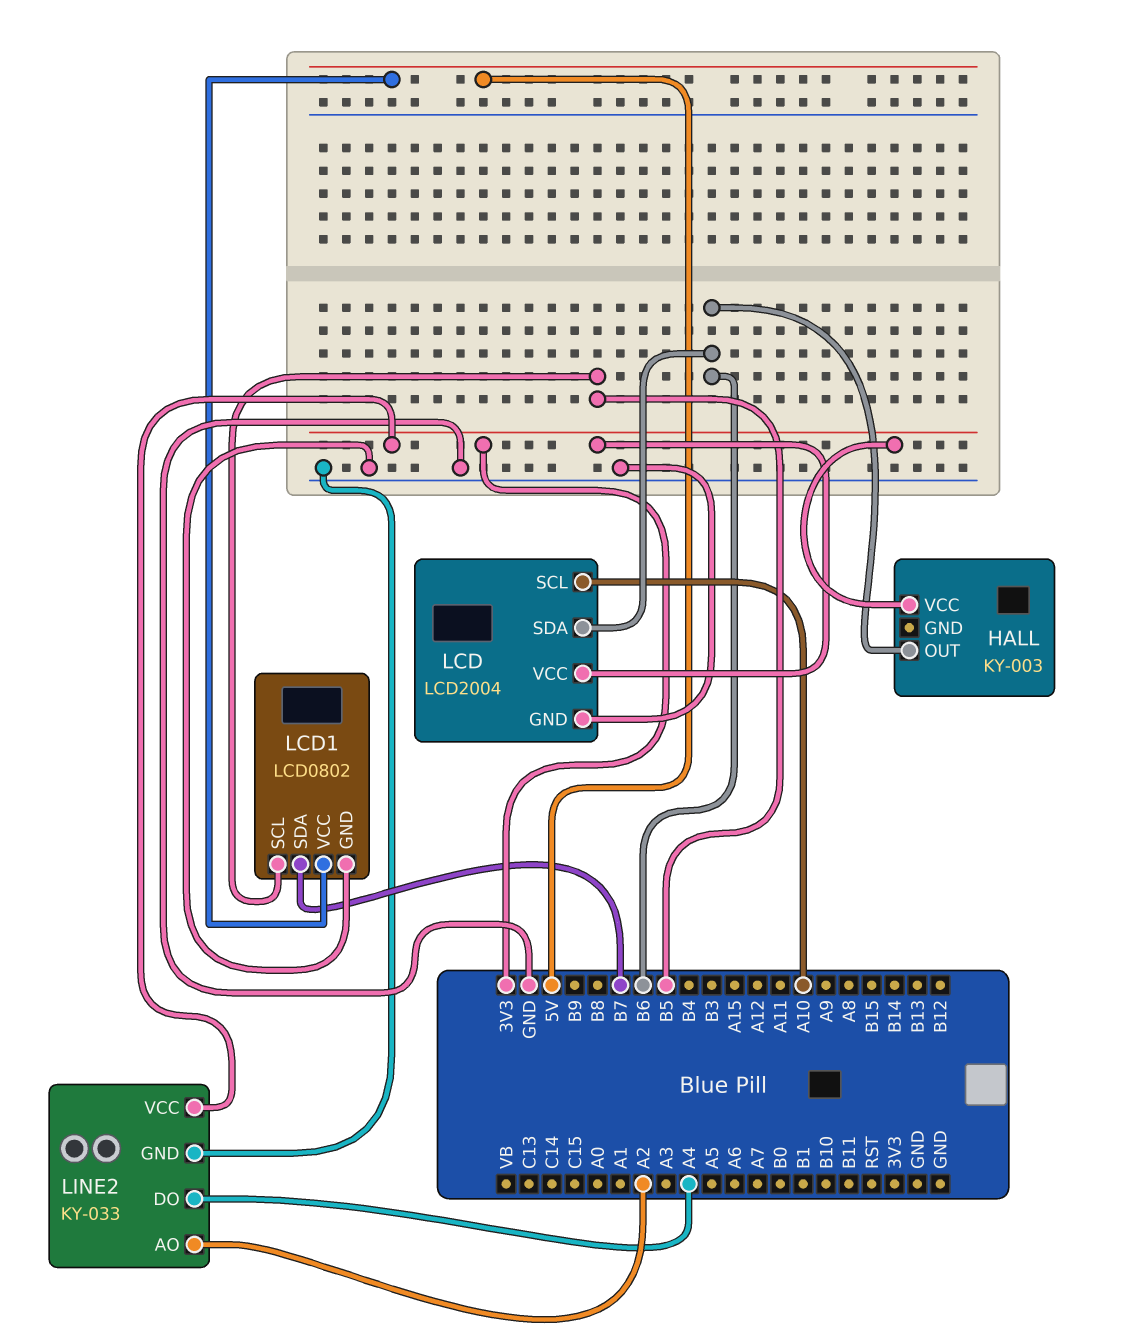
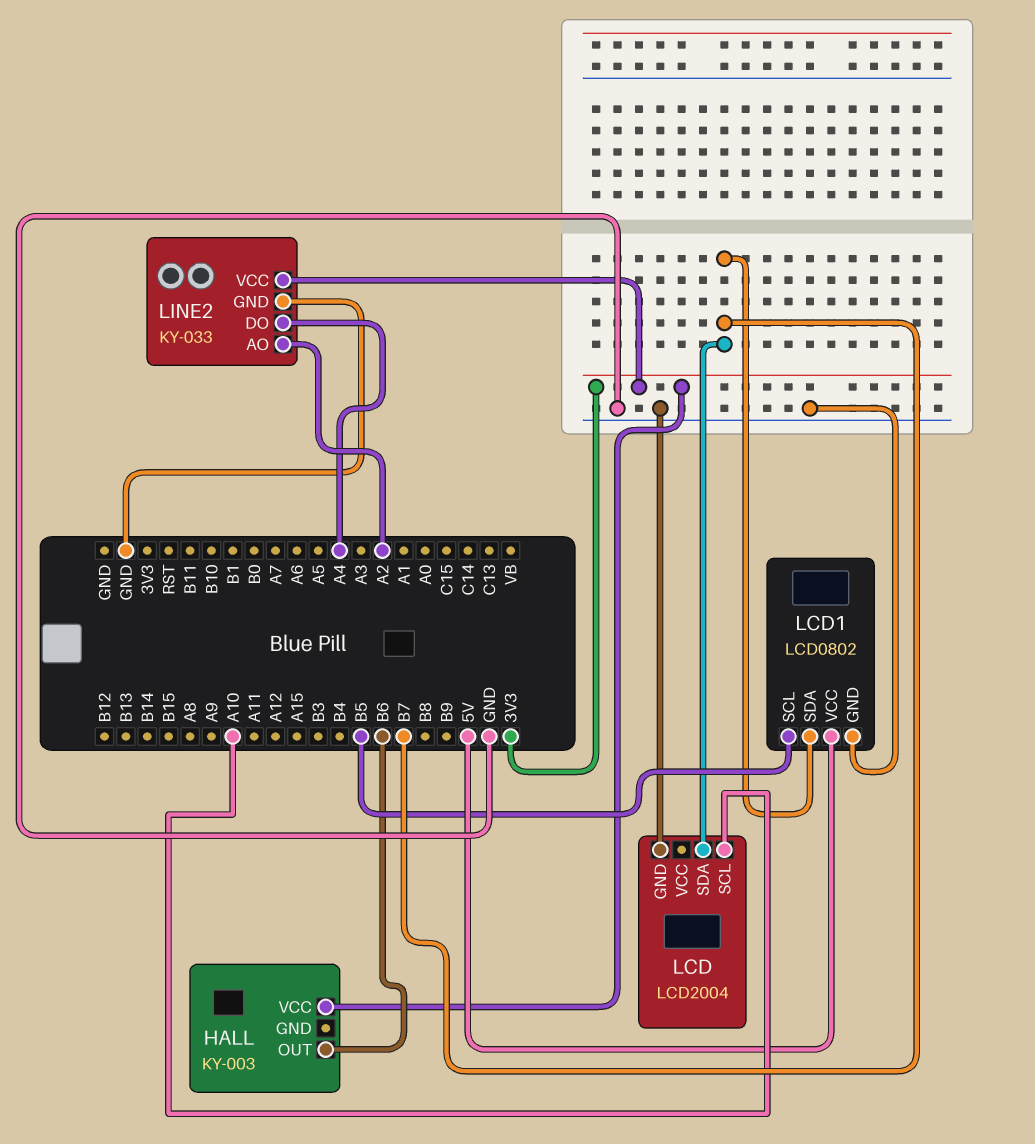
LCD pin SDA: B6 -> B7
LCD pin VCC: 3V3 -> none

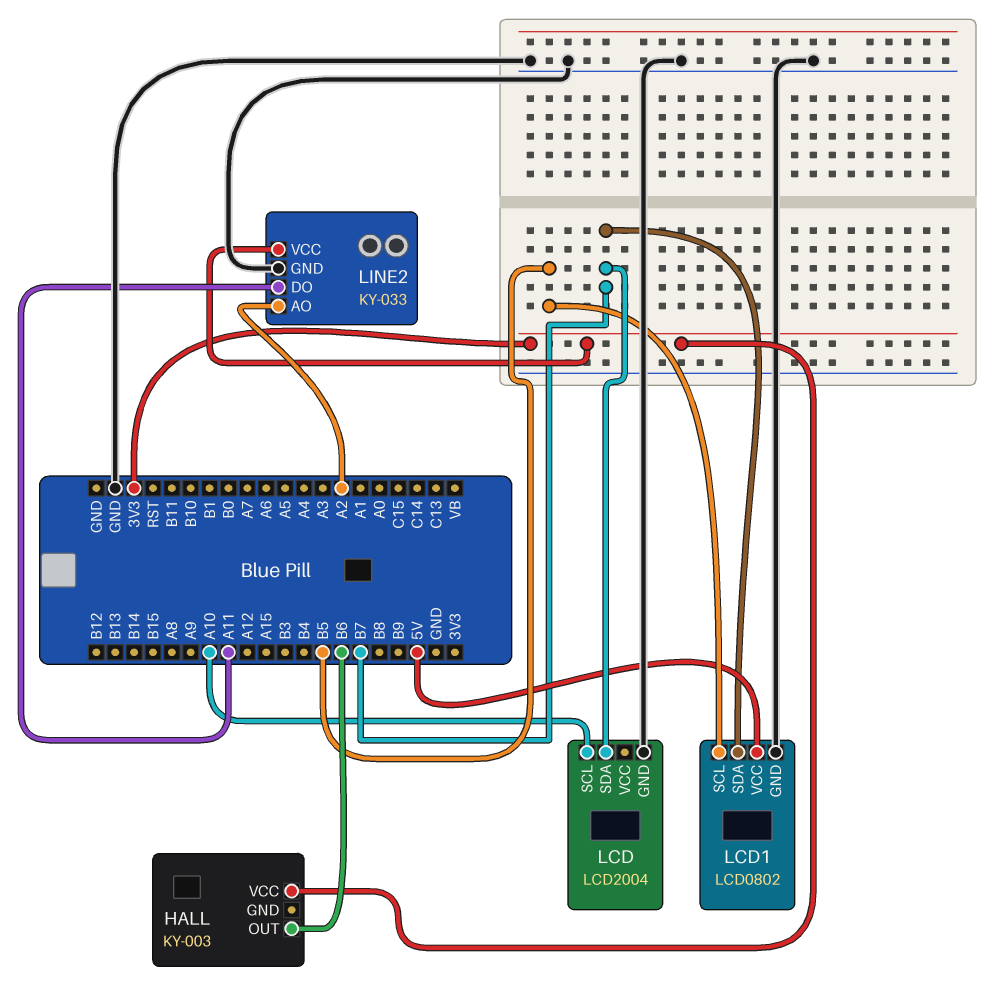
LINE2 pin DO: A4 -> A11

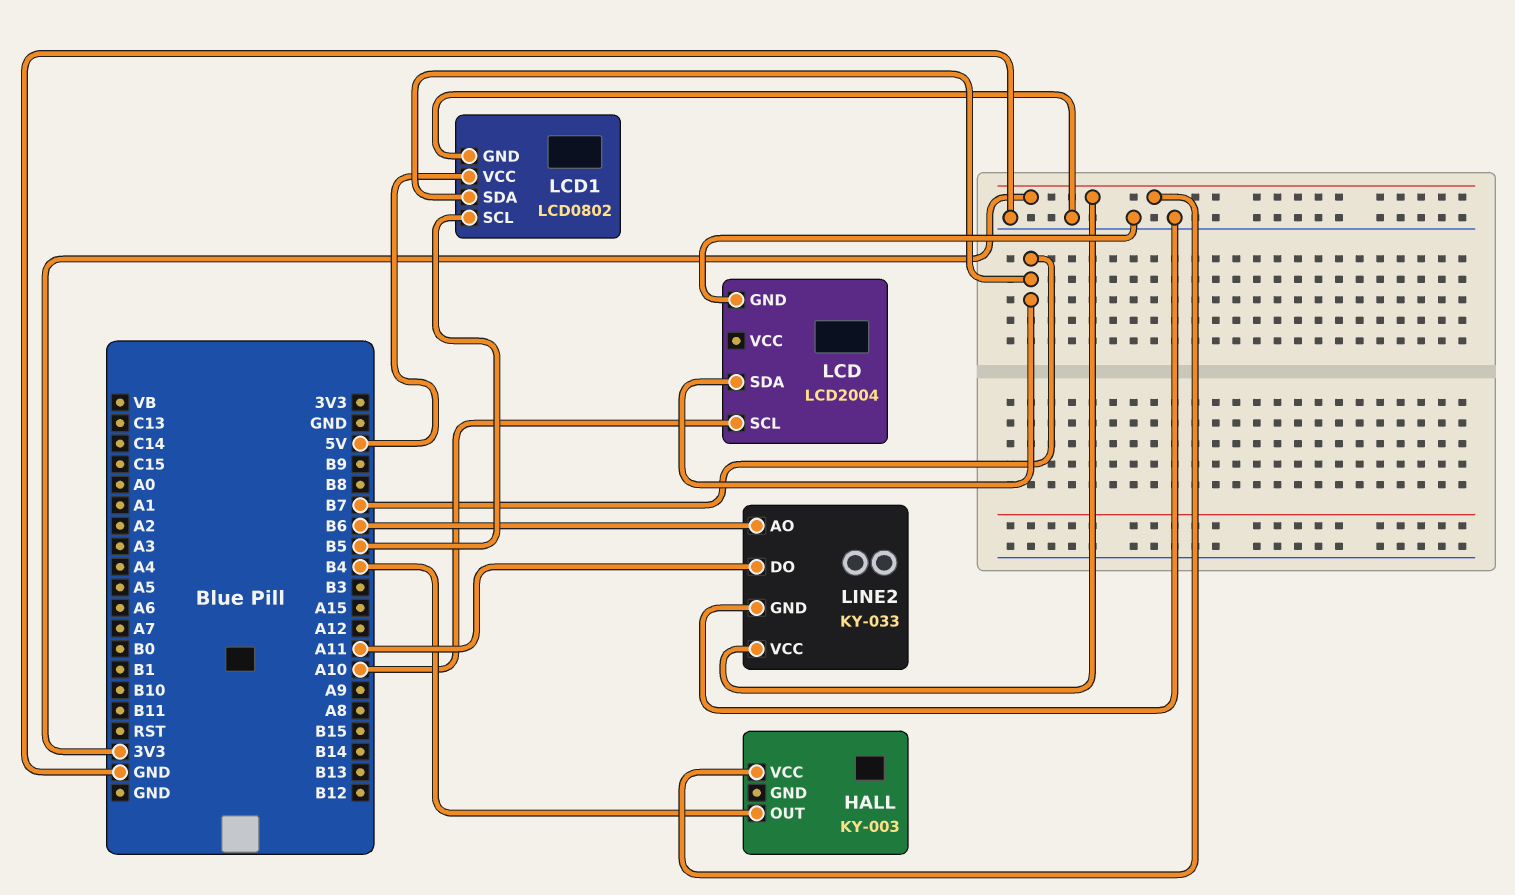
HALL pin OUT: B6 -> B4
LINE2 pin AO: A2 -> B6

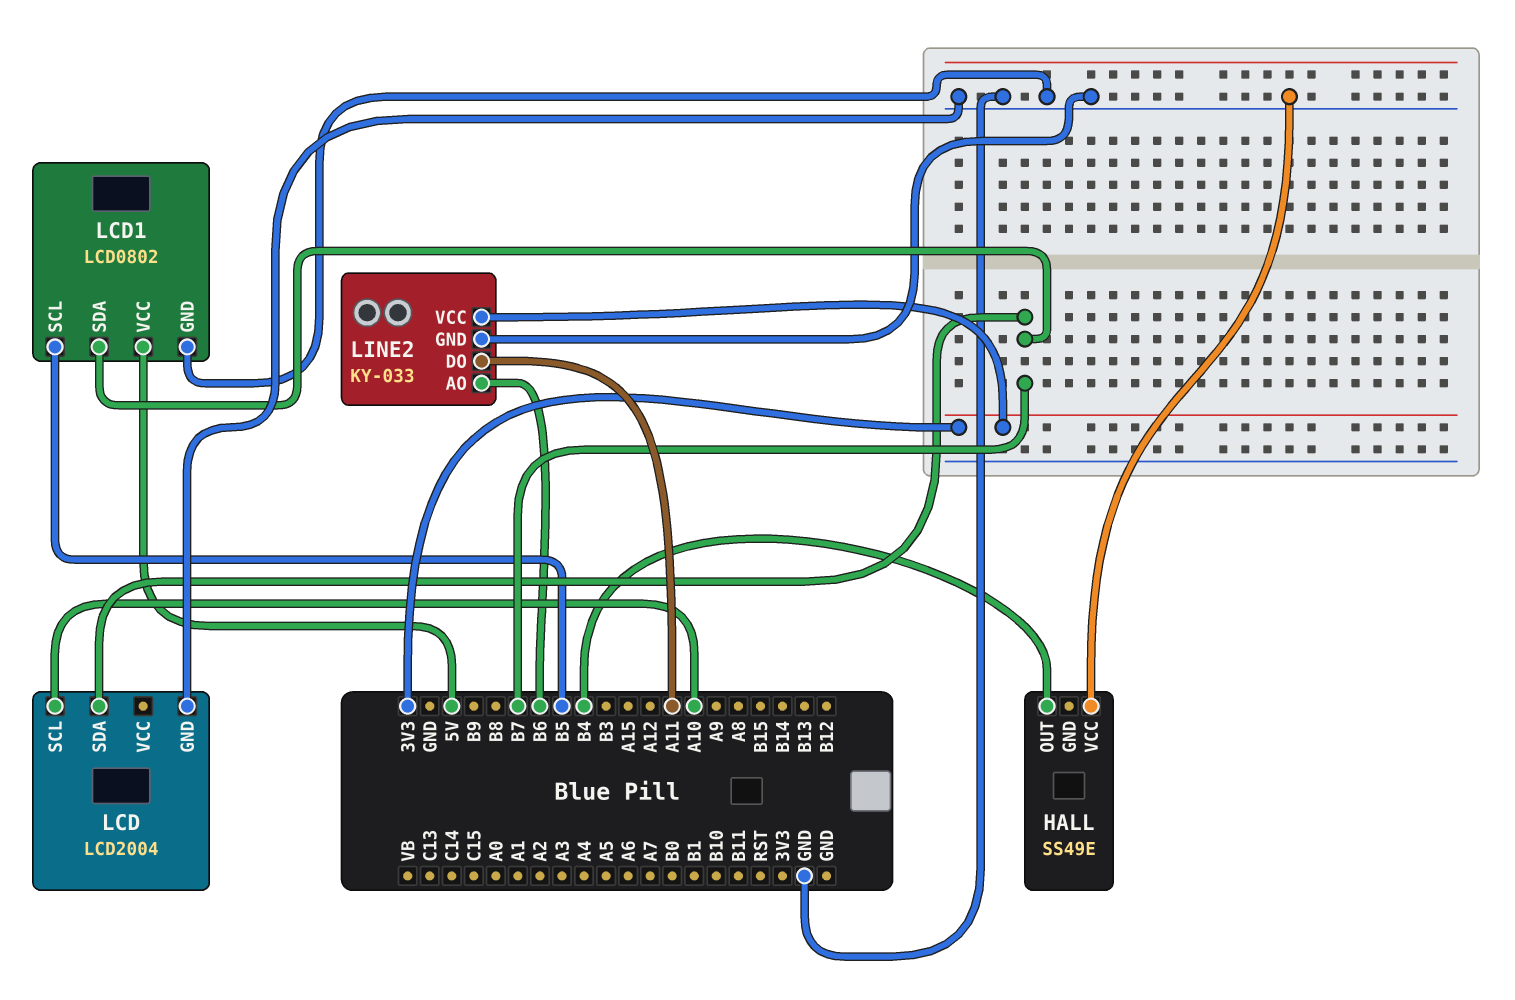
HALL: KY-003 -> SS49E
HALL pin VCC: 3V3 -> GND

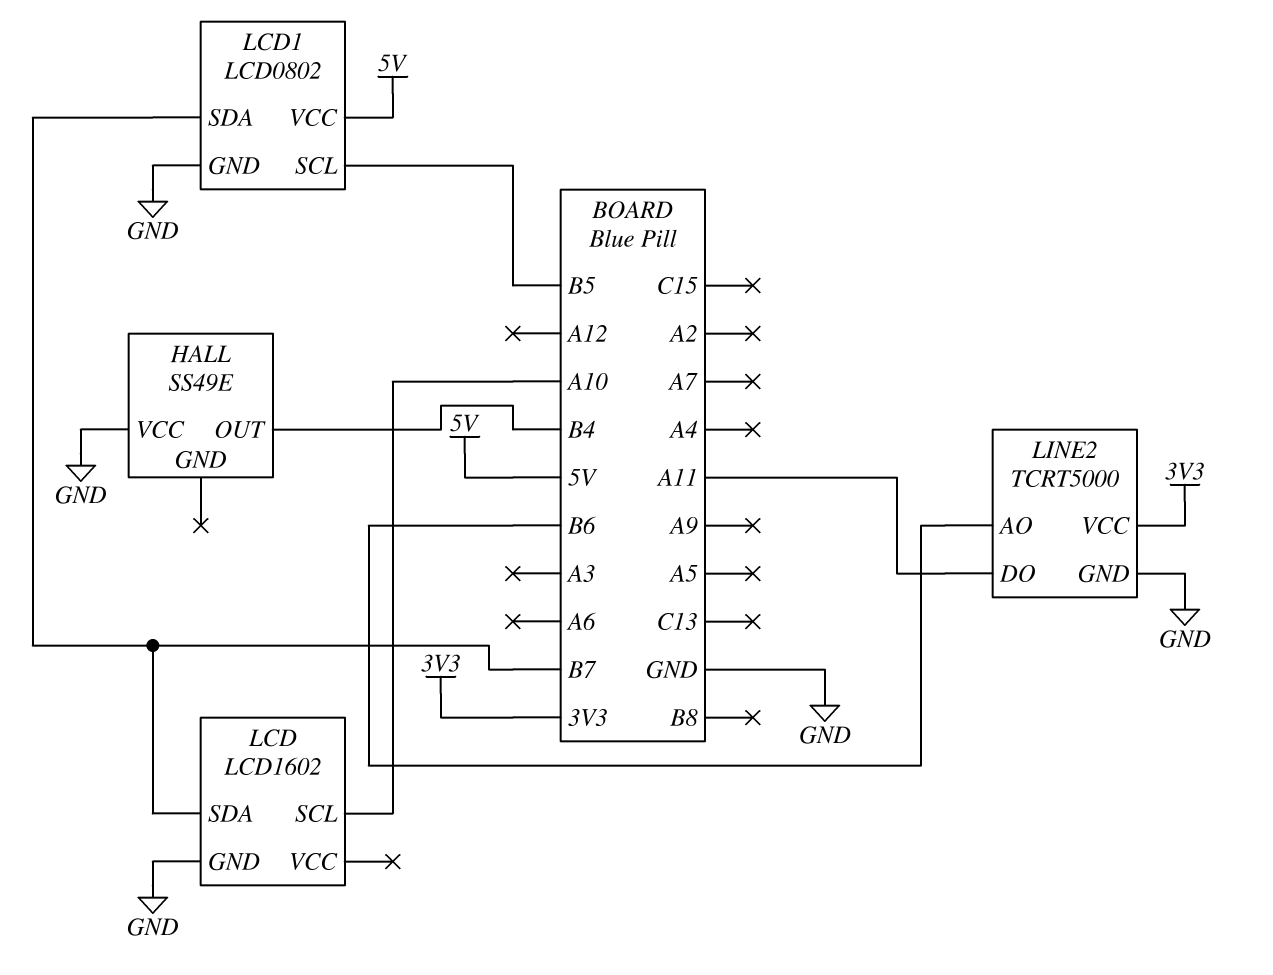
LCD: LCD2004 -> LCD1602
LINE2: KY-033 -> TCRT5000

